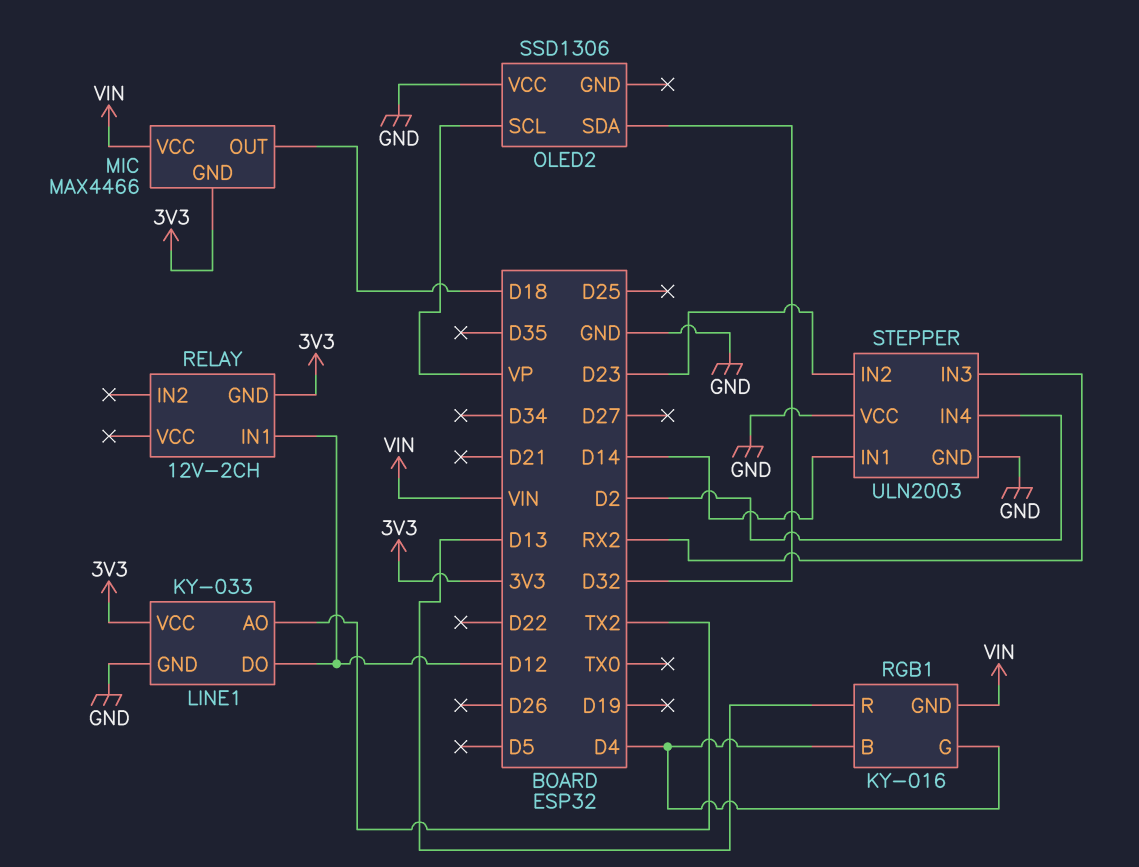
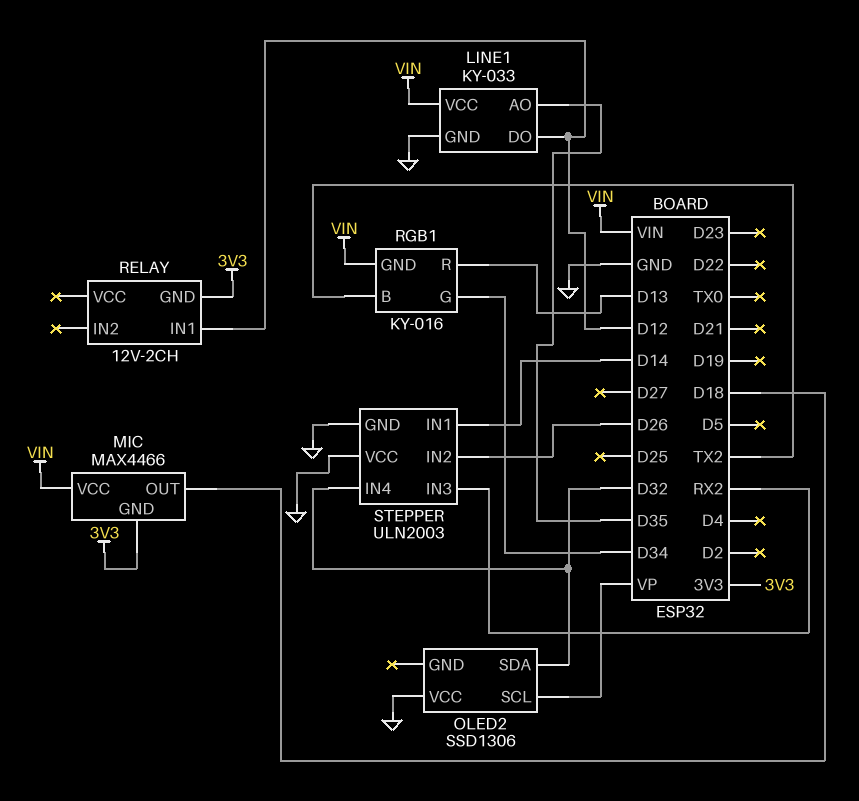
LINE1 pin AO: TX2 -> D35
LINE1 pin VCC: 3V3 -> VIN
RGB1 pin B: D4 -> TX2
RGB1 pin G: D4 -> D34
STEPPER pin IN2: D23 -> D26
STEPPER pin IN4: D2 -> D32

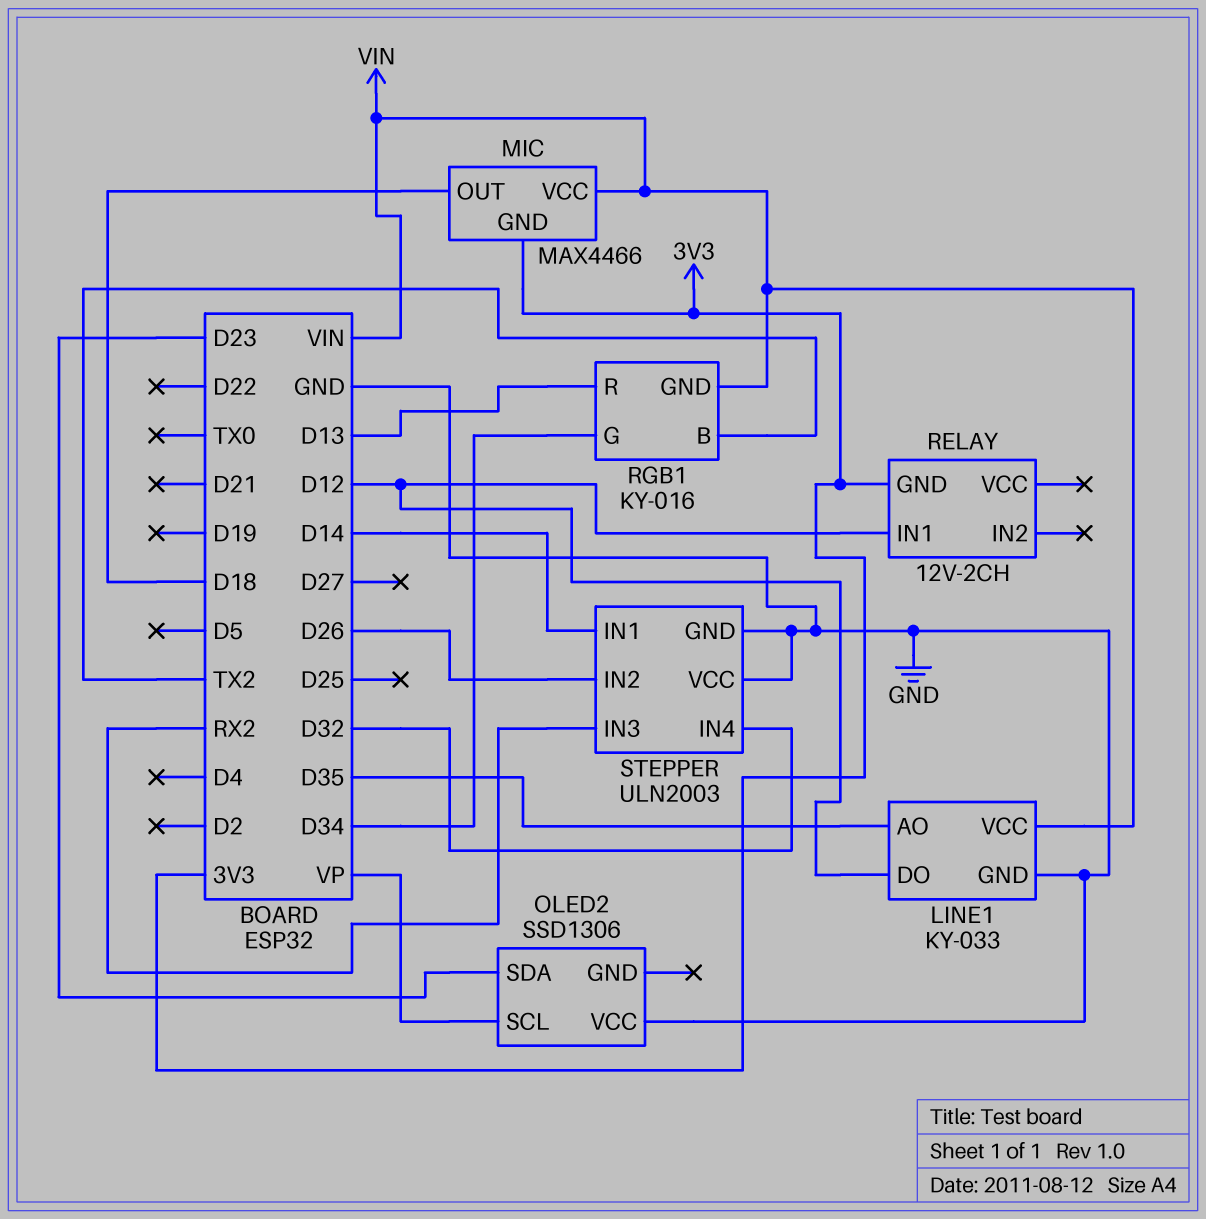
OLED2 pin SDA: D32 -> D23

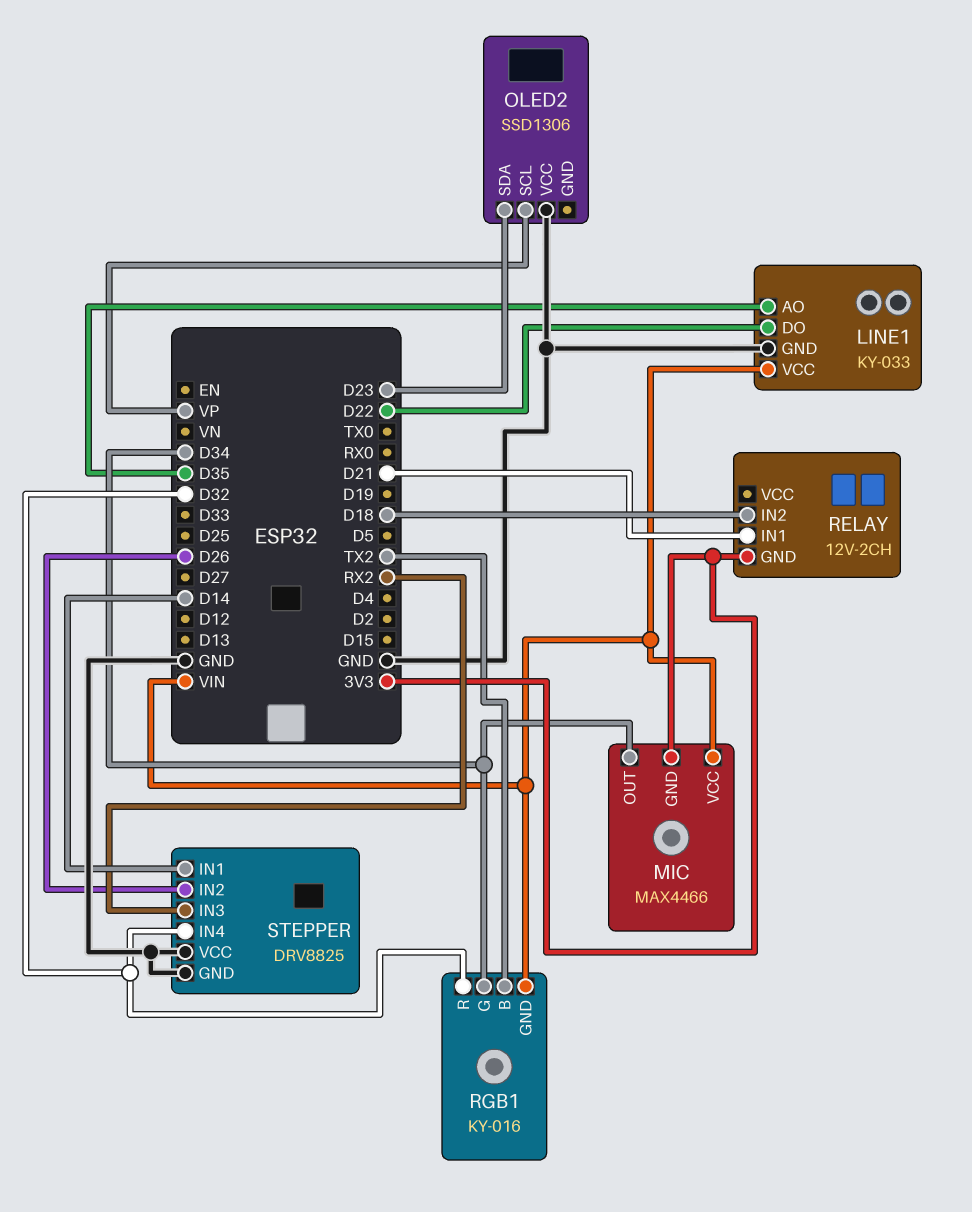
LINE1 pin DO: D12 -> D22
MIC pin OUT: D18 -> D34
RELAY pin IN1: D12 -> D21
RELAY pin IN2: none -> D18
RGB1 pin R: D13 -> D32
STEPPER: ULN2003 -> DRV8825

